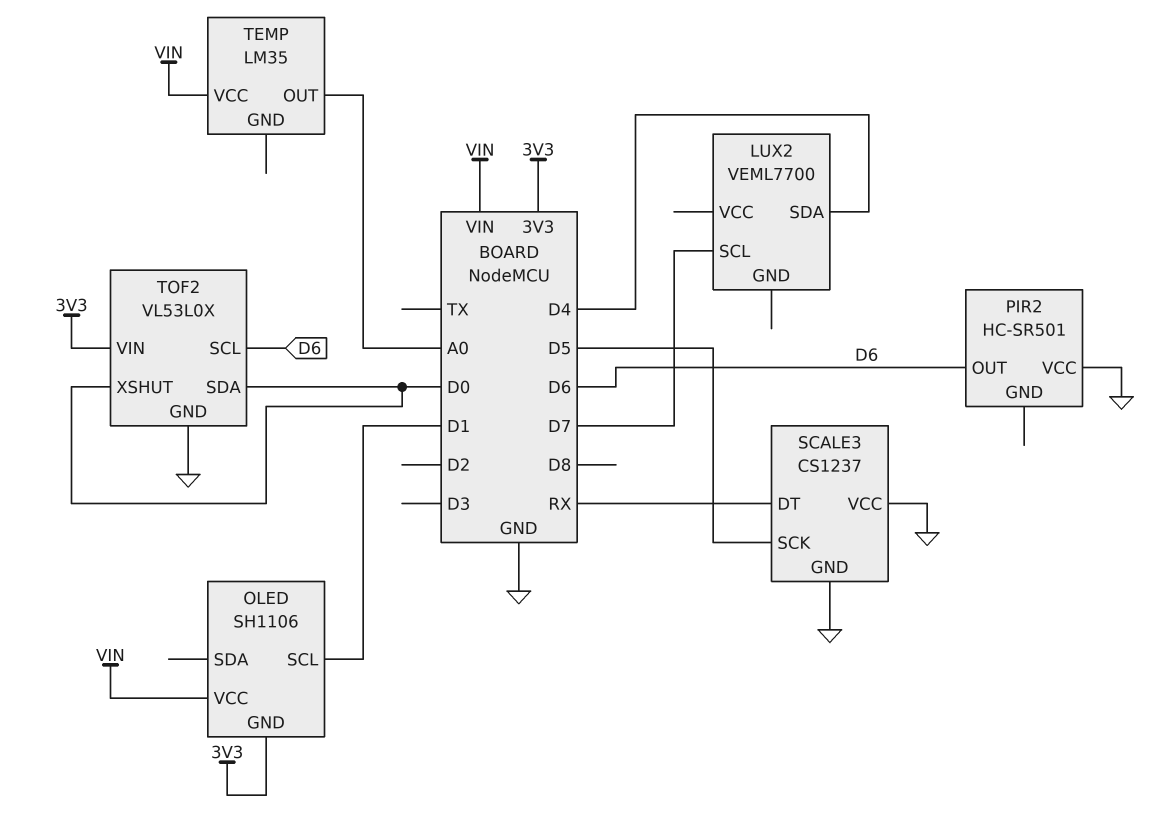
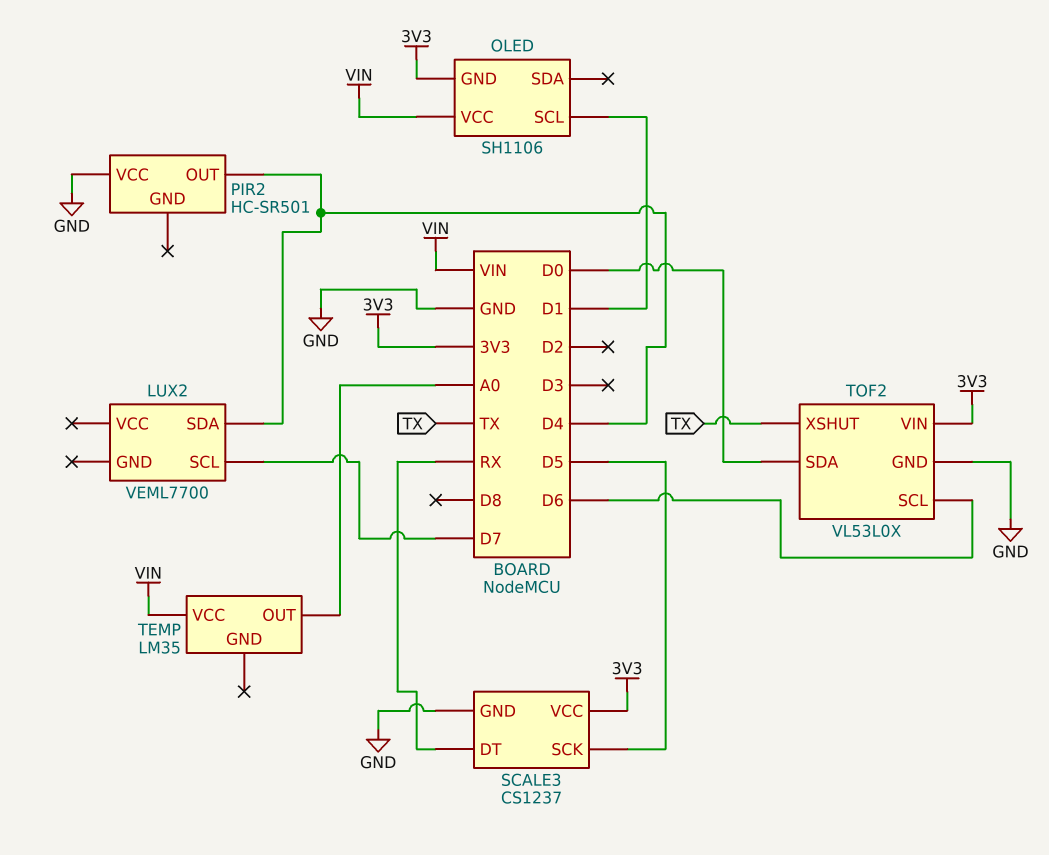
PIR2 pin OUT: D6 -> D4
SCALE3 pin VCC: GND -> 3V3
TOF2 pin XSHUT: D0 -> TX

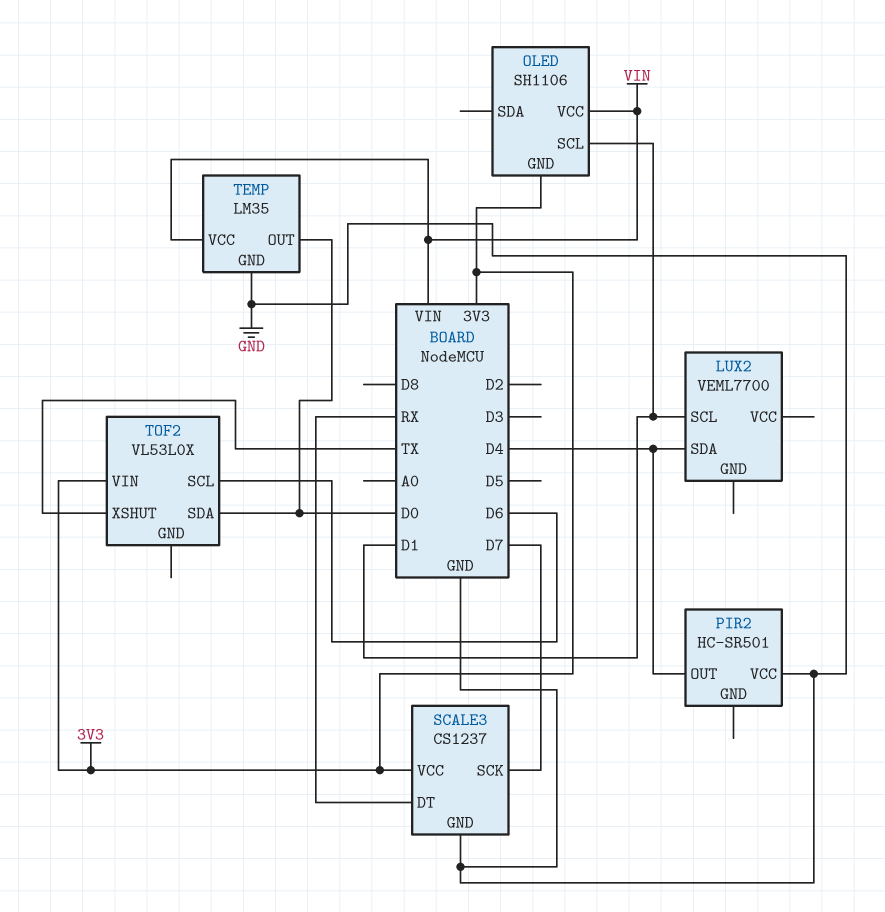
LUX2 pin SCL: D7 -> D1
SCALE3 pin SCK: D5 -> D7
TEMP pin GND: none -> GND
TEMP pin OUT: A0 -> D0
TOF2 pin GND: GND -> none

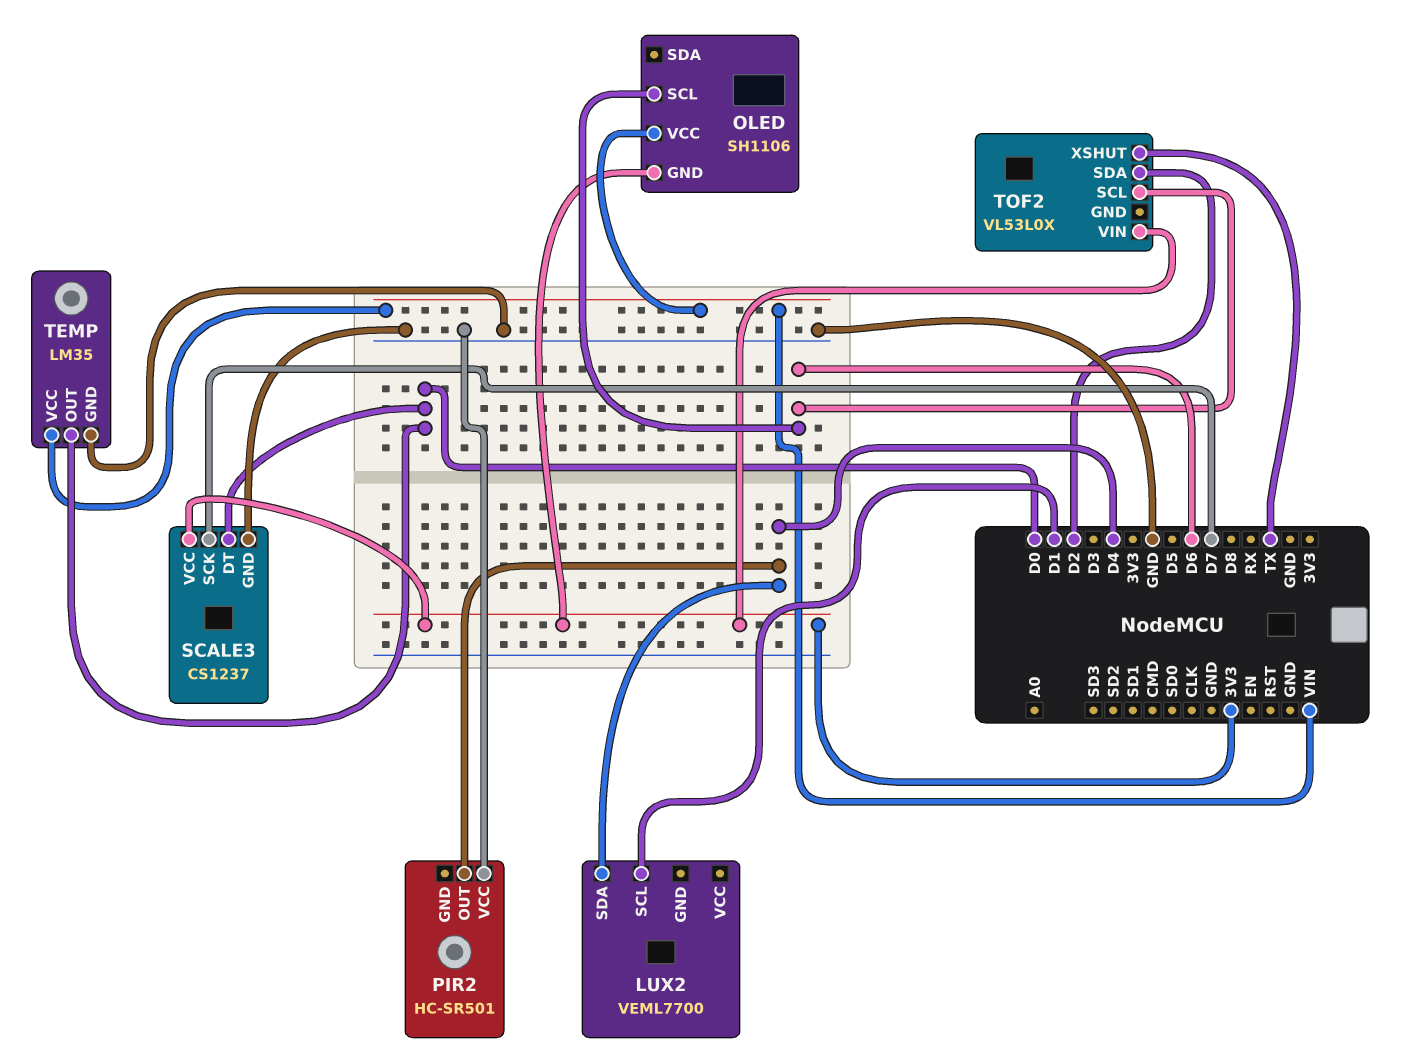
OLED pin SCL: D1 -> D6
SCALE3 pin DT: RX -> D0
TOF2 pin SDA: D0 -> D2

